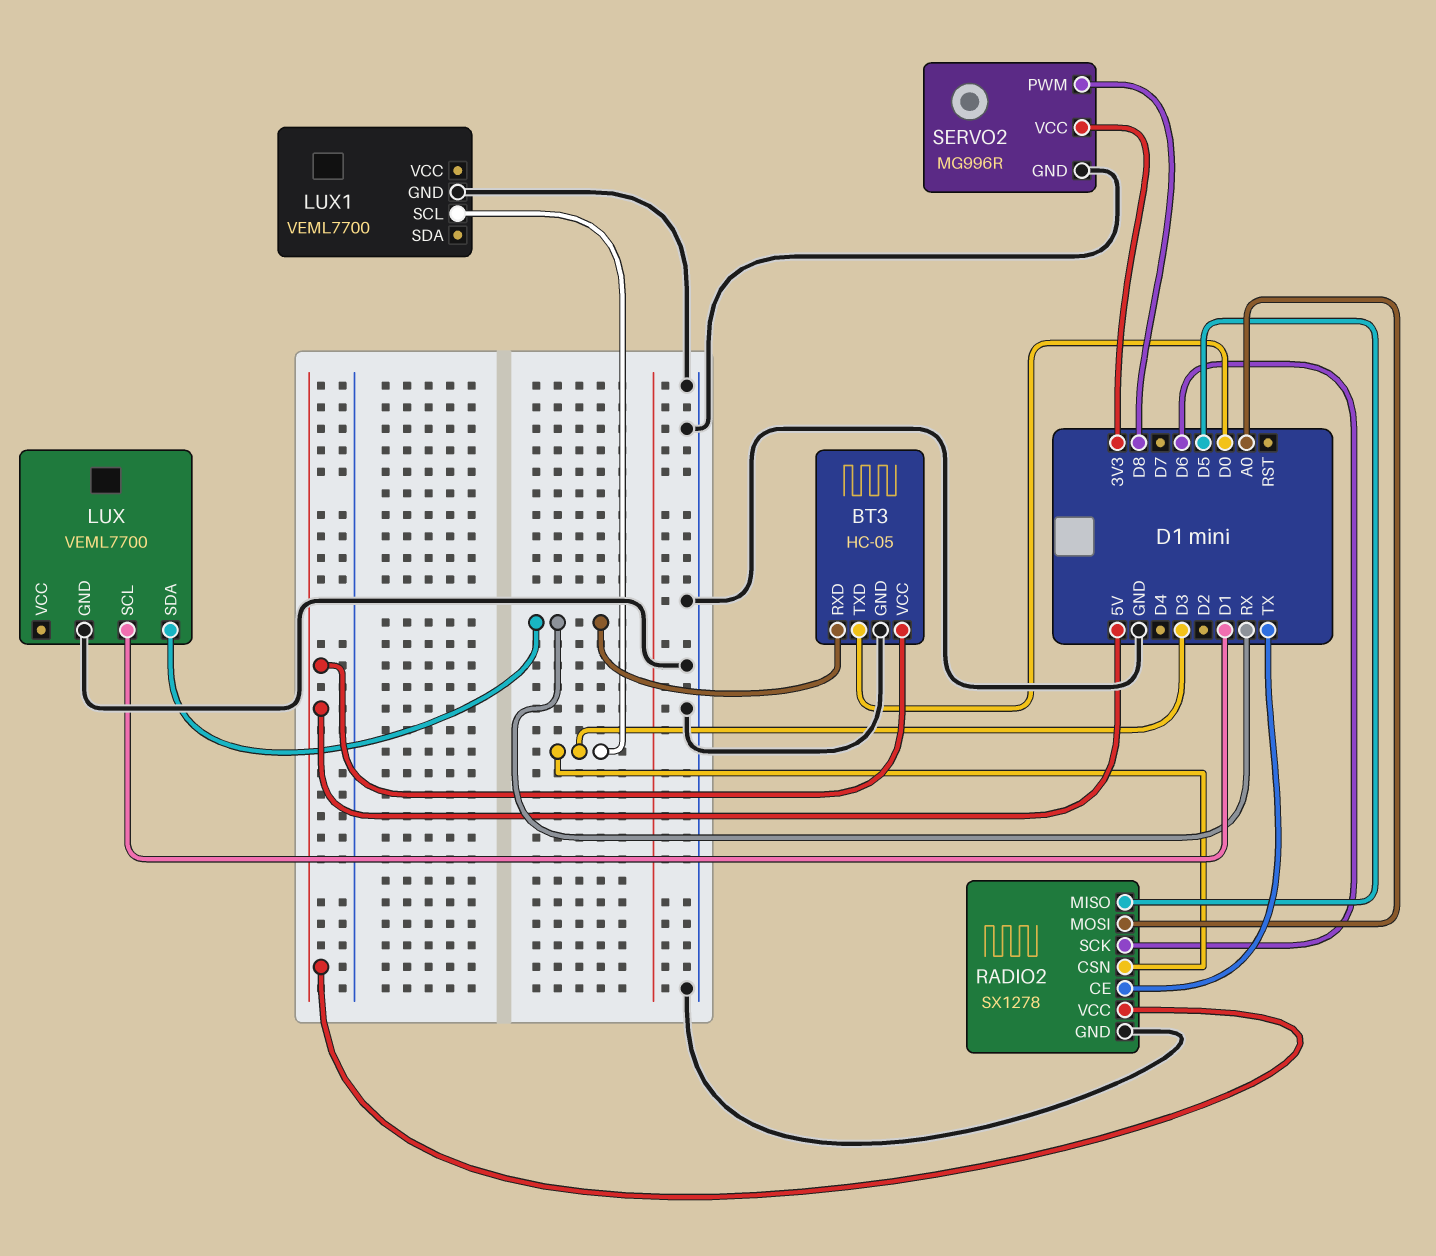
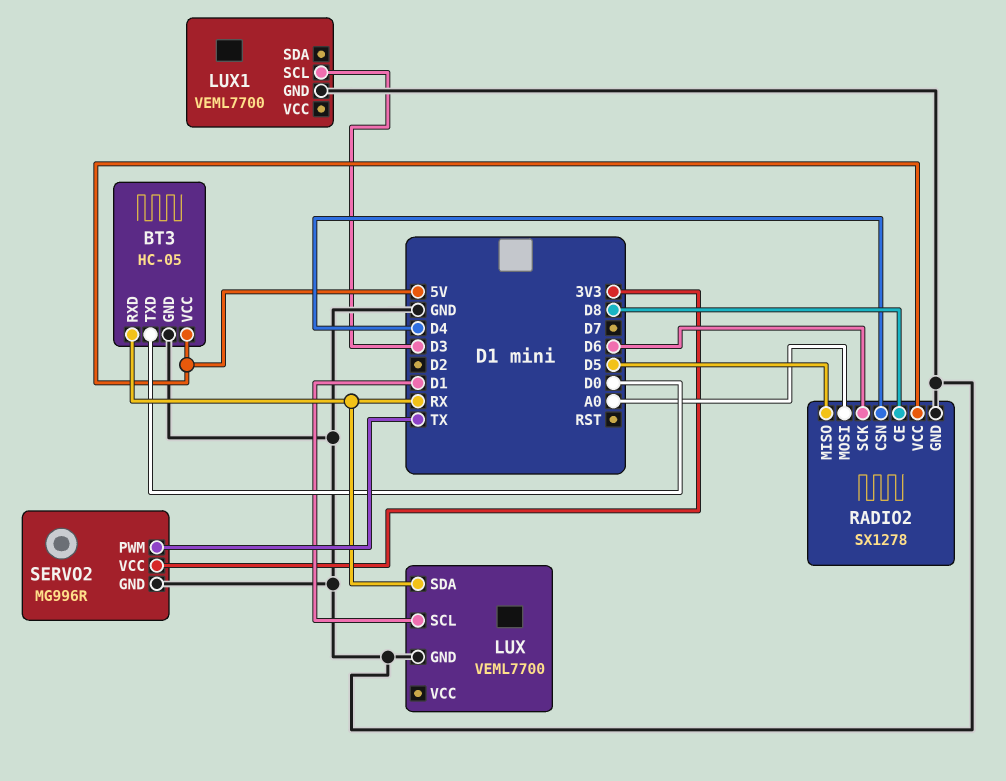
RADIO2 pin CE: TX -> D8
RADIO2 pin CSN: D3 -> D4
SERVO2 pin PWM: D8 -> TX

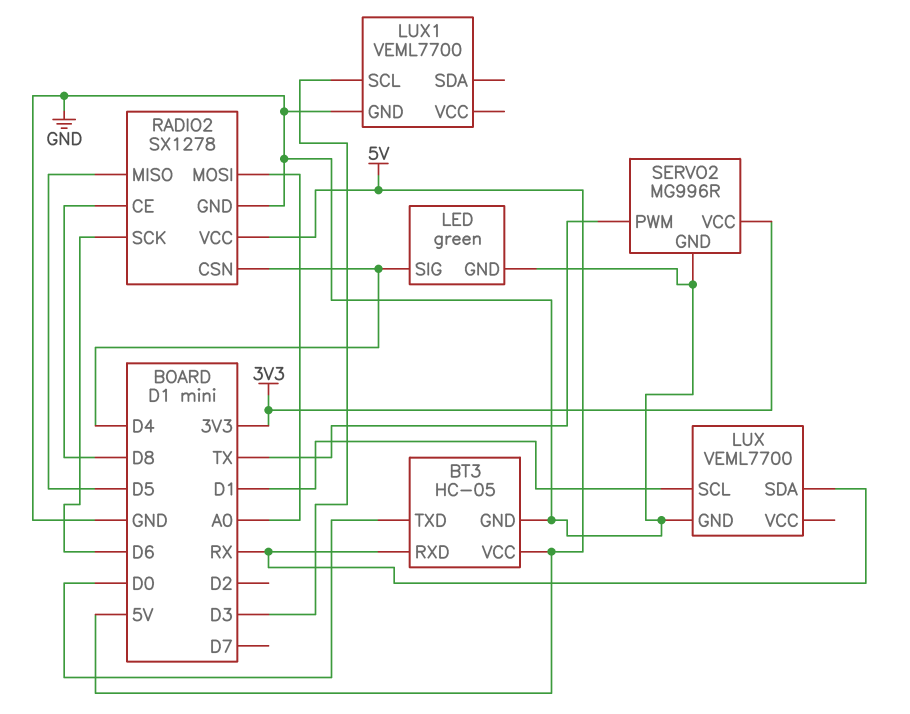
LED: none -> green
LED pin GND: none -> GND
LED pin SIG: none -> D4

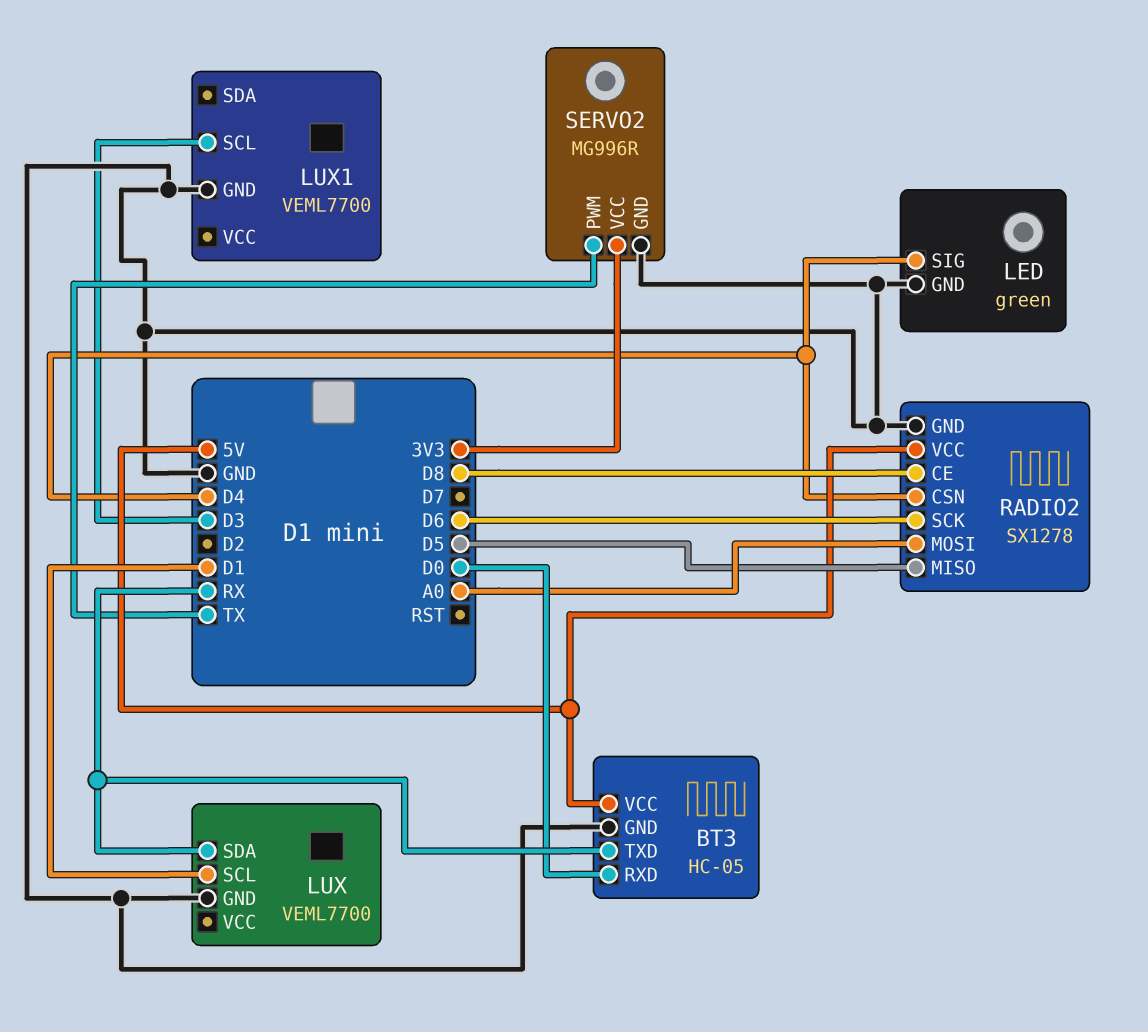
BT3 pin RXD: RX -> D0
BT3 pin TXD: D0 -> RX

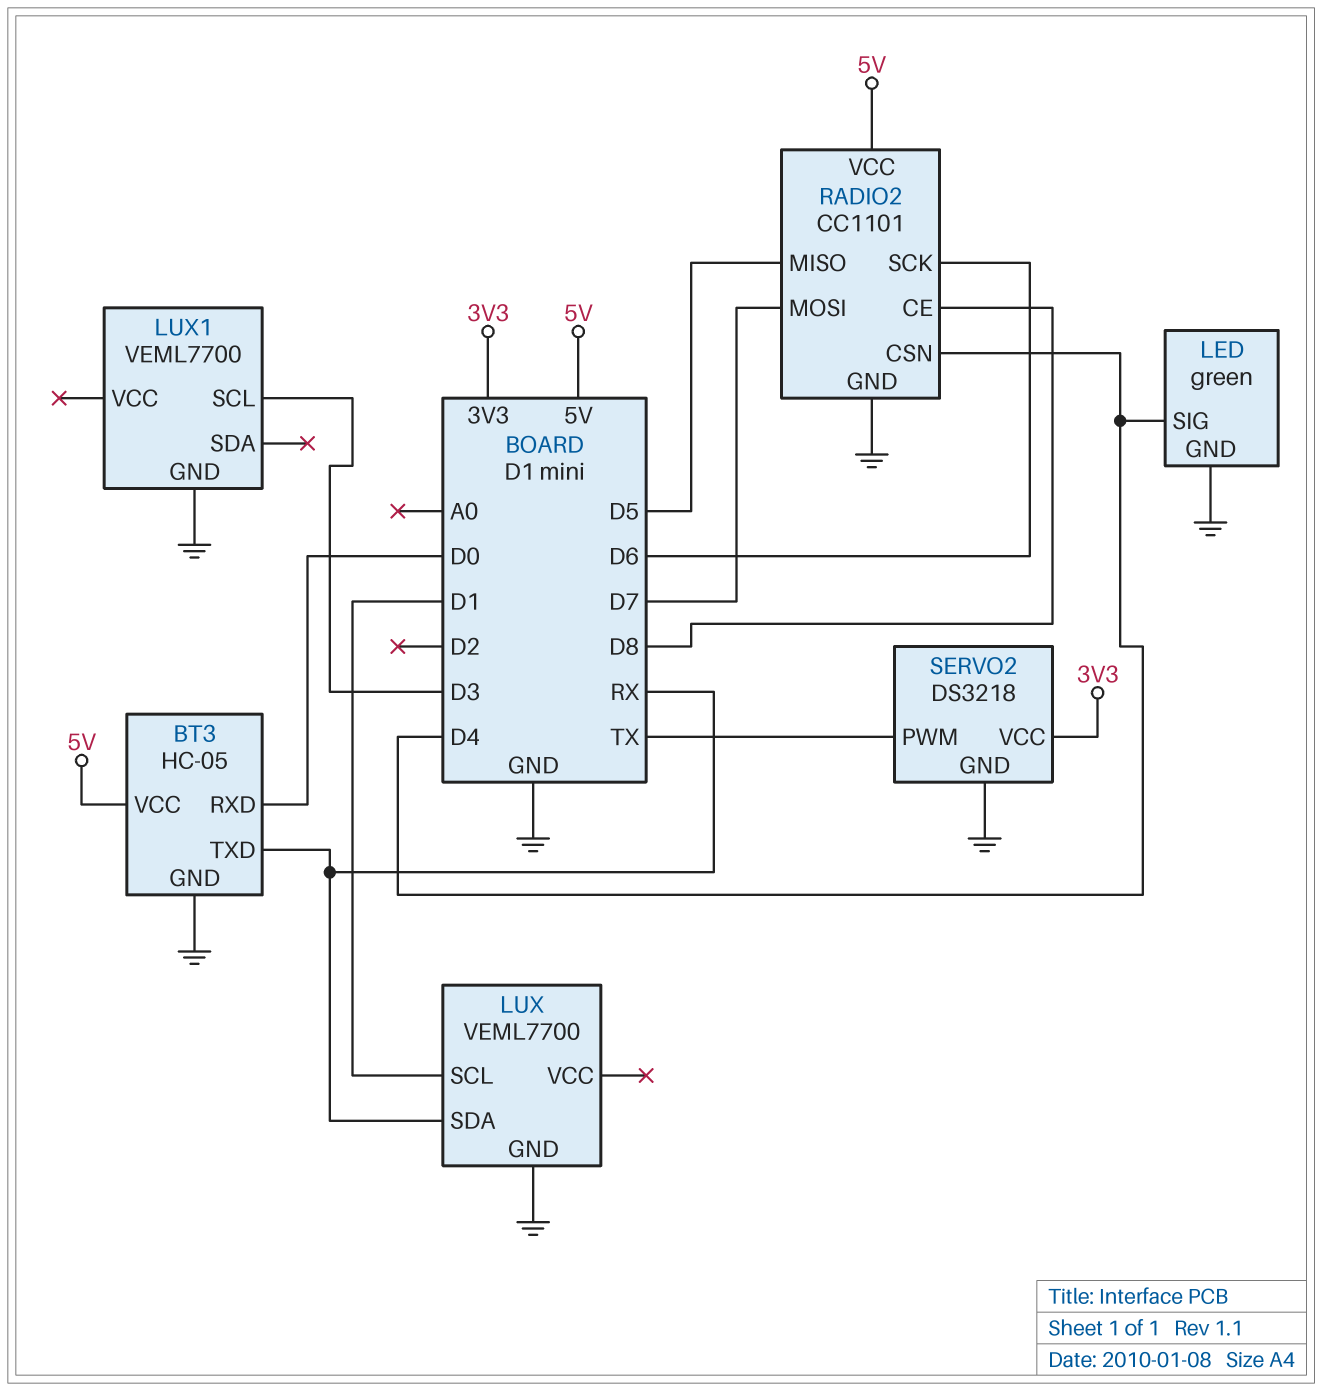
RADIO2: SX1278 -> CC1101
RADIO2 pin MOSI: A0 -> D7
SERVO2: MG996R -> DS3218

